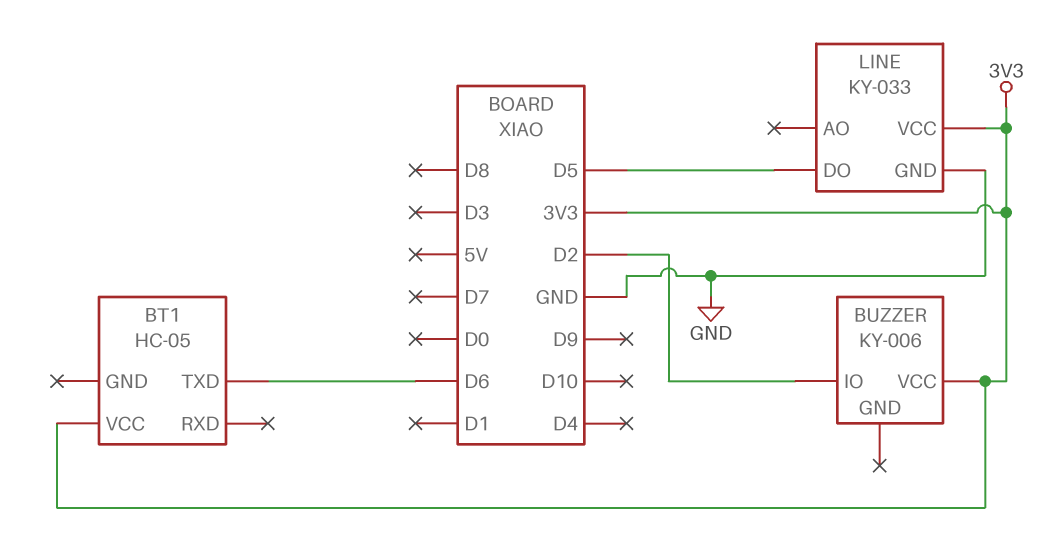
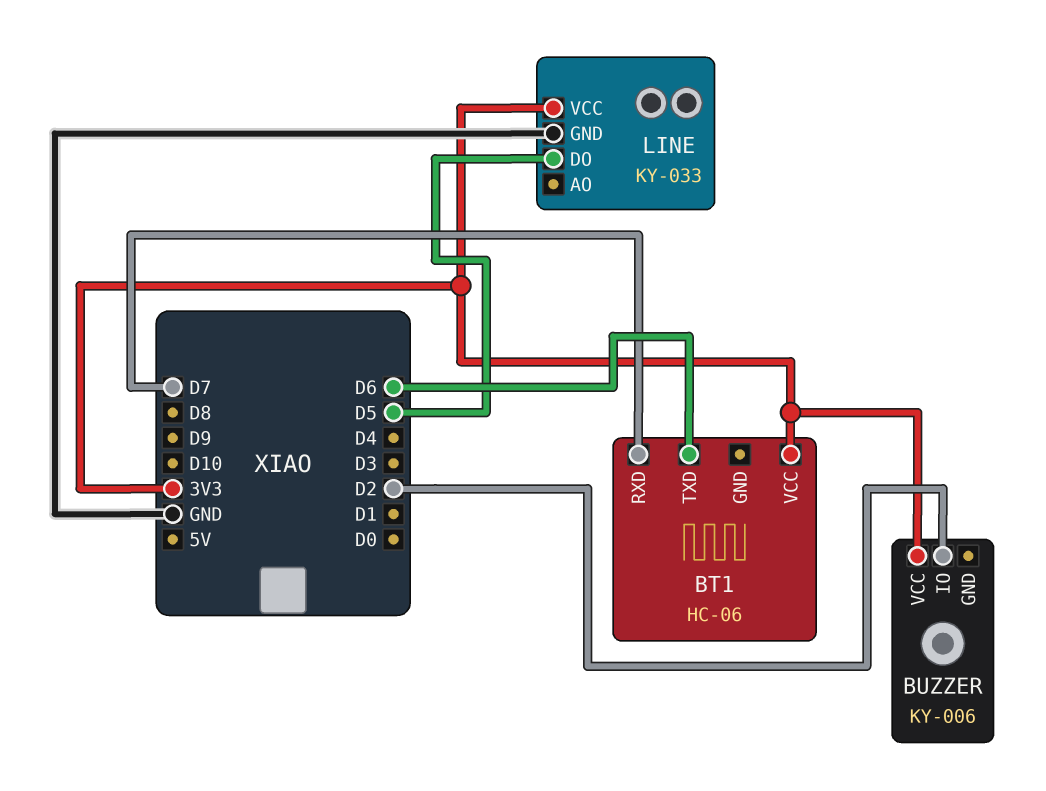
BT1: HC-05 -> HC-06
BT1 pin RXD: none -> D7

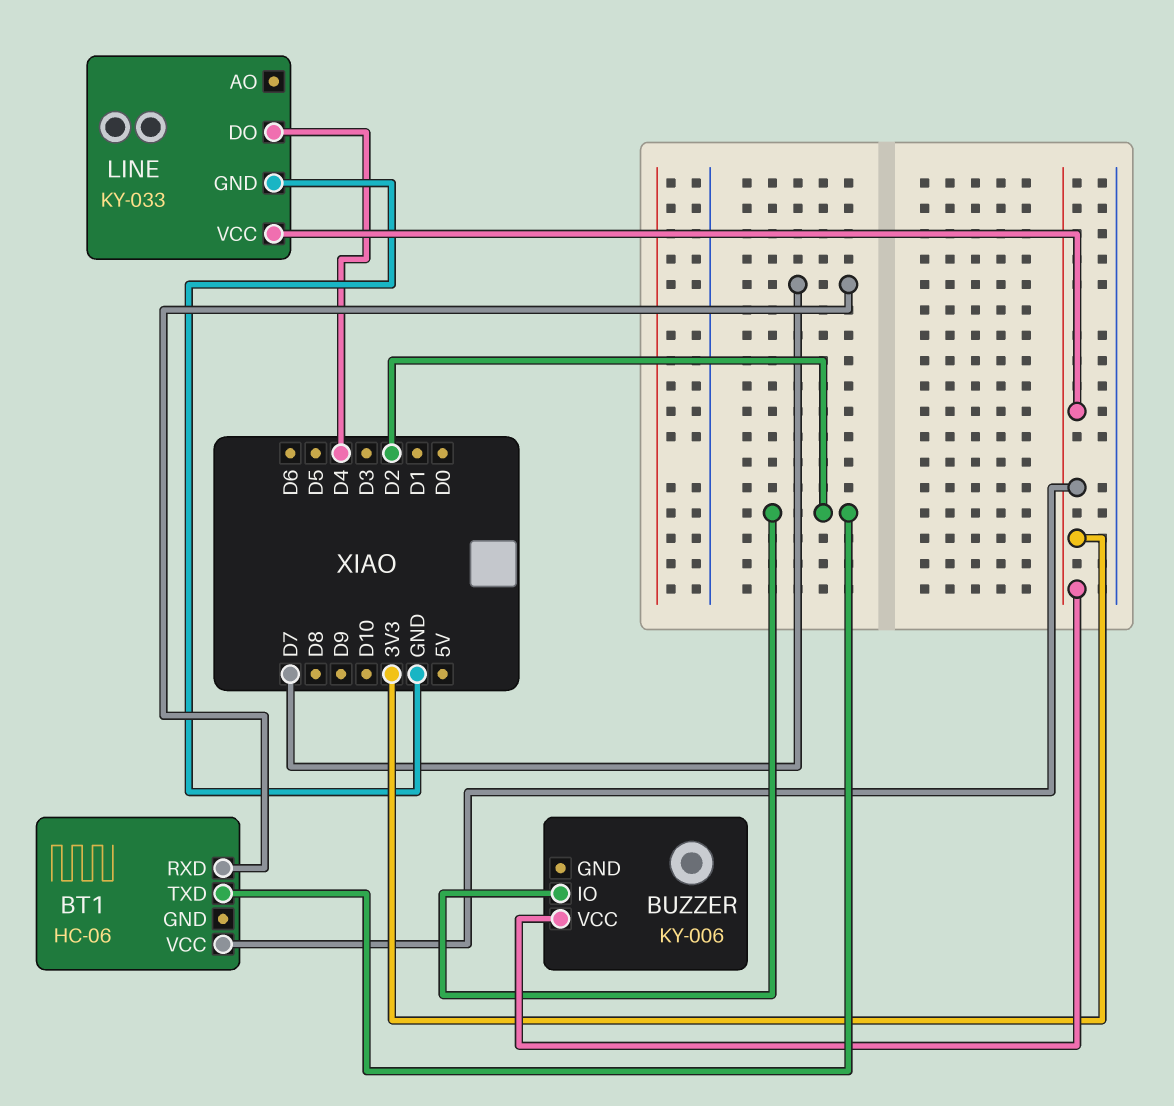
BT1 pin TXD: D6 -> D2
LINE pin DO: D5 -> D4

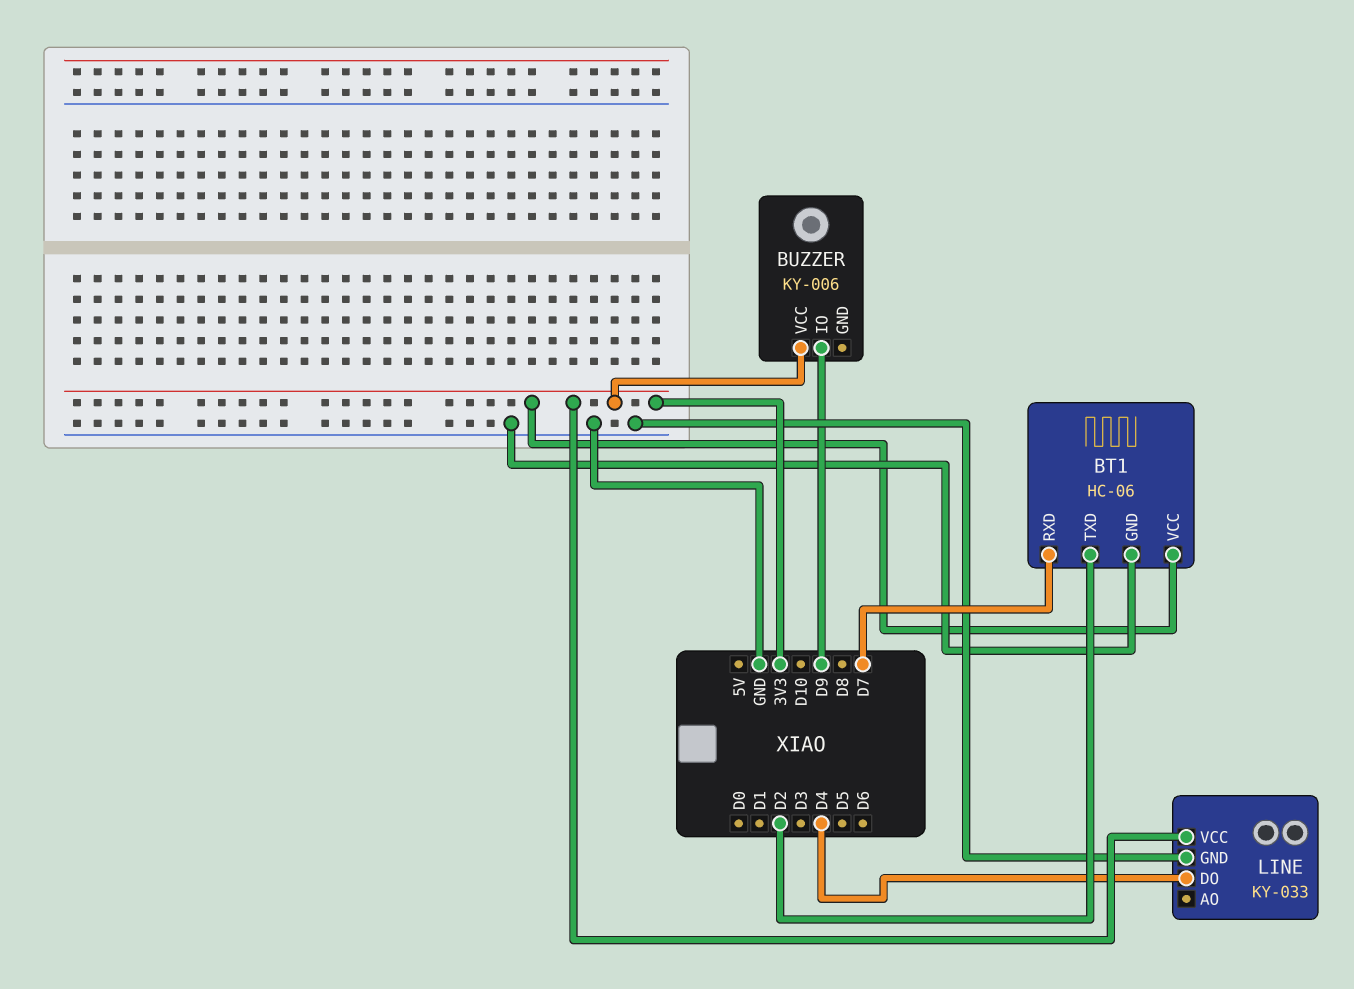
BT1 pin GND: none -> GND
BUZZER pin IO: D2 -> D9

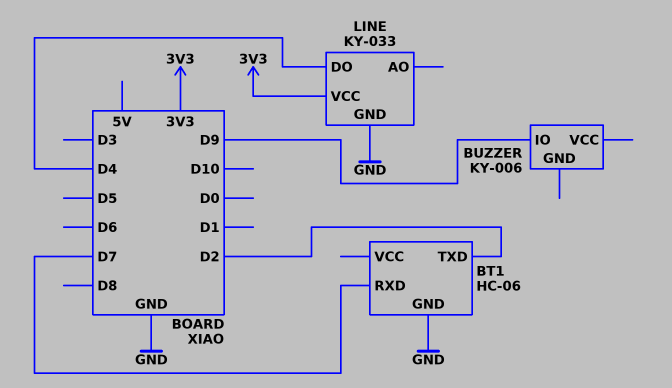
BT1 pin VCC: 3V3 -> none
BUZZER pin VCC: 3V3 -> none

